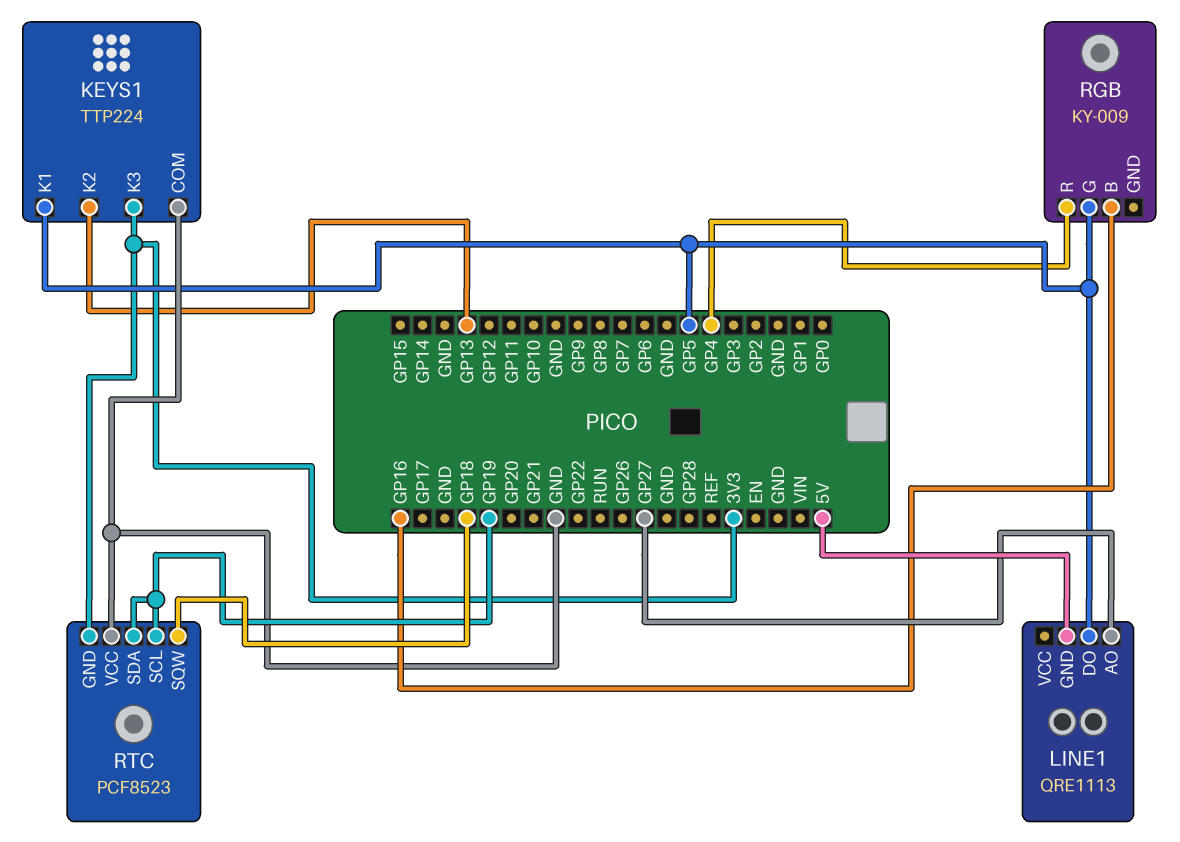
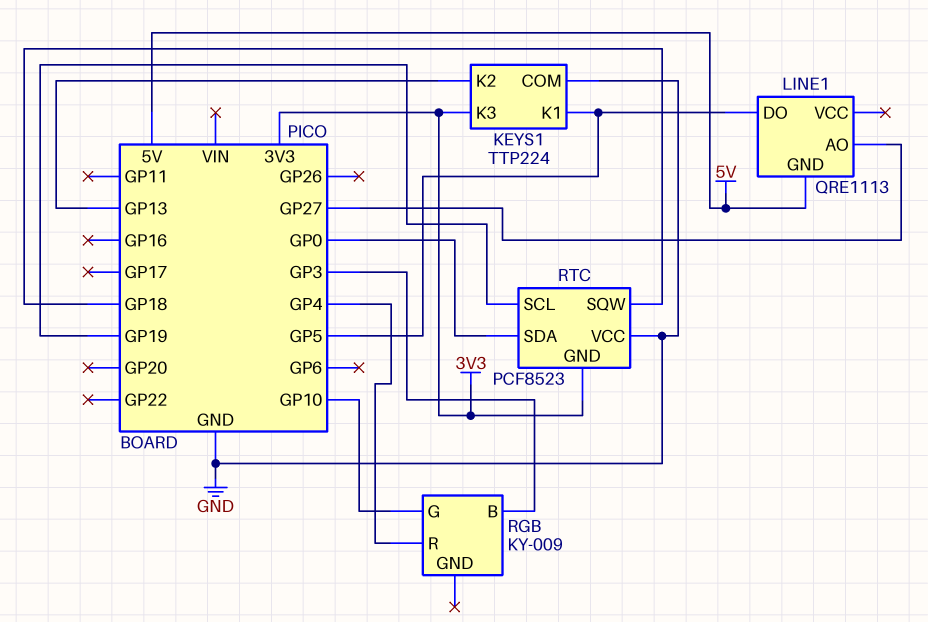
RGB pin B: GP16 -> GP3
RGB pin G: GP5 -> GP10
RTC pin SDA: GP19 -> GP0

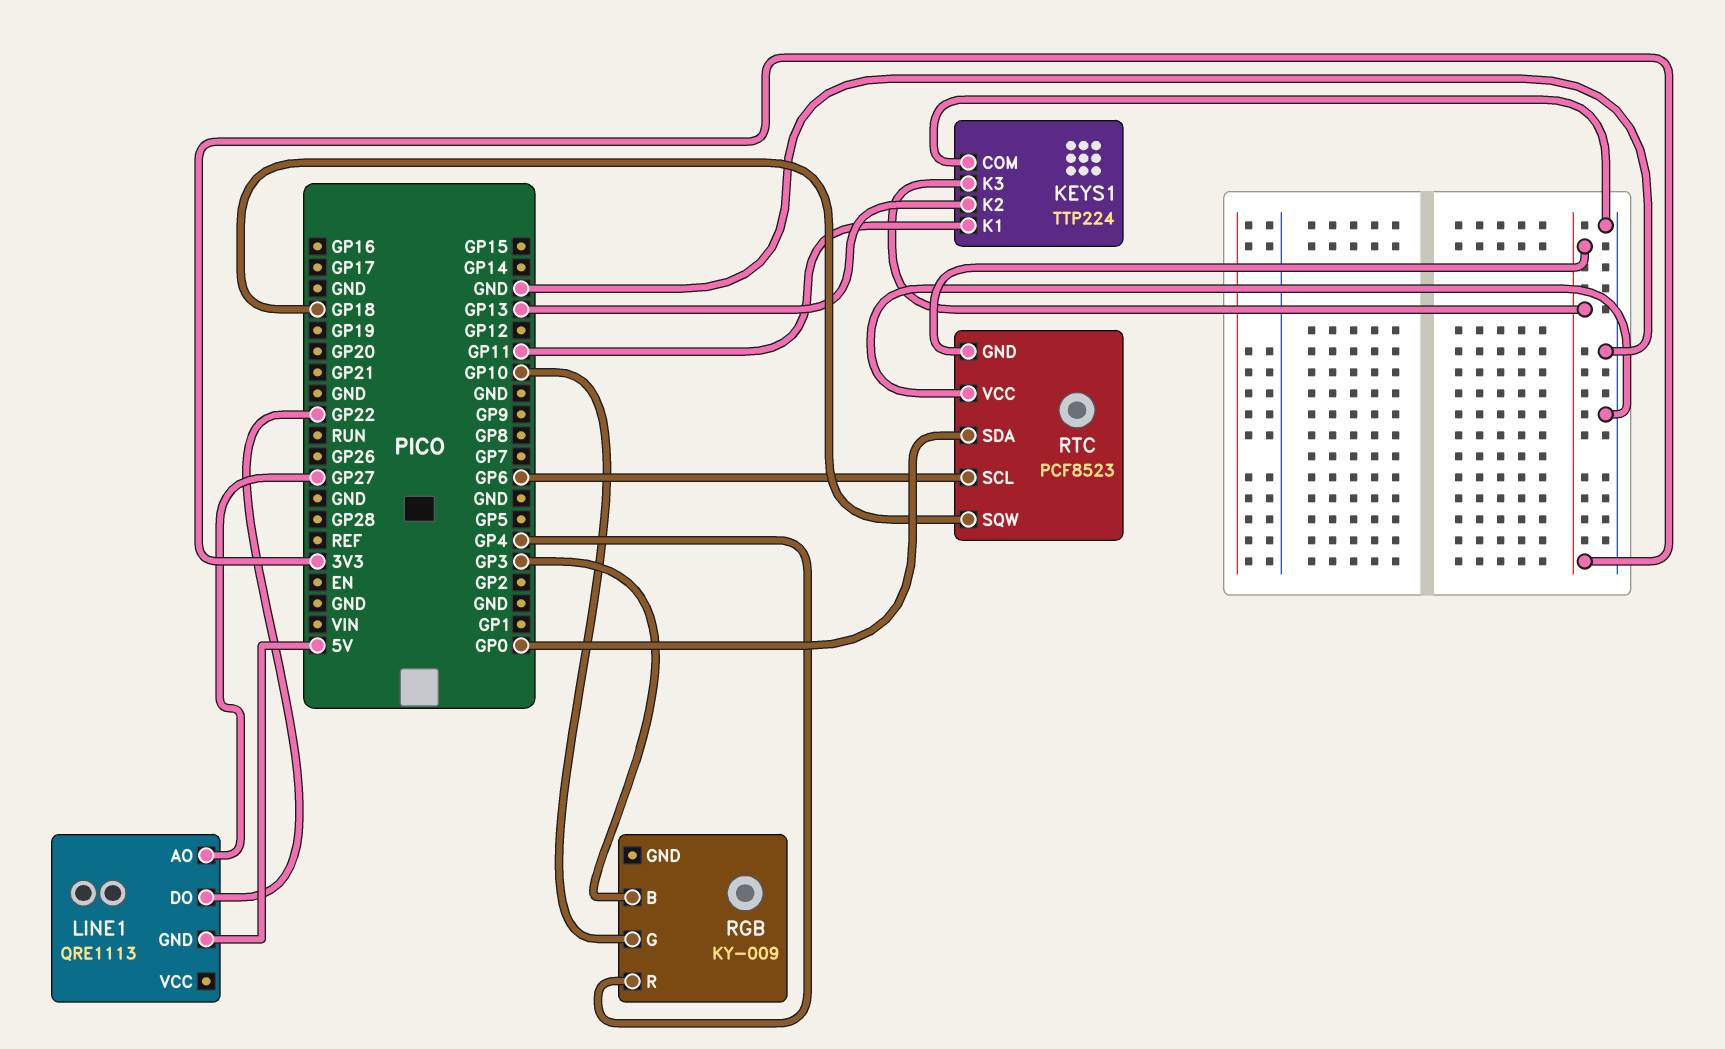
KEYS1 pin K1: GP5 -> GP11
LINE1 pin DO: GP5 -> GP22
RTC pin SCL: GP19 -> GP6

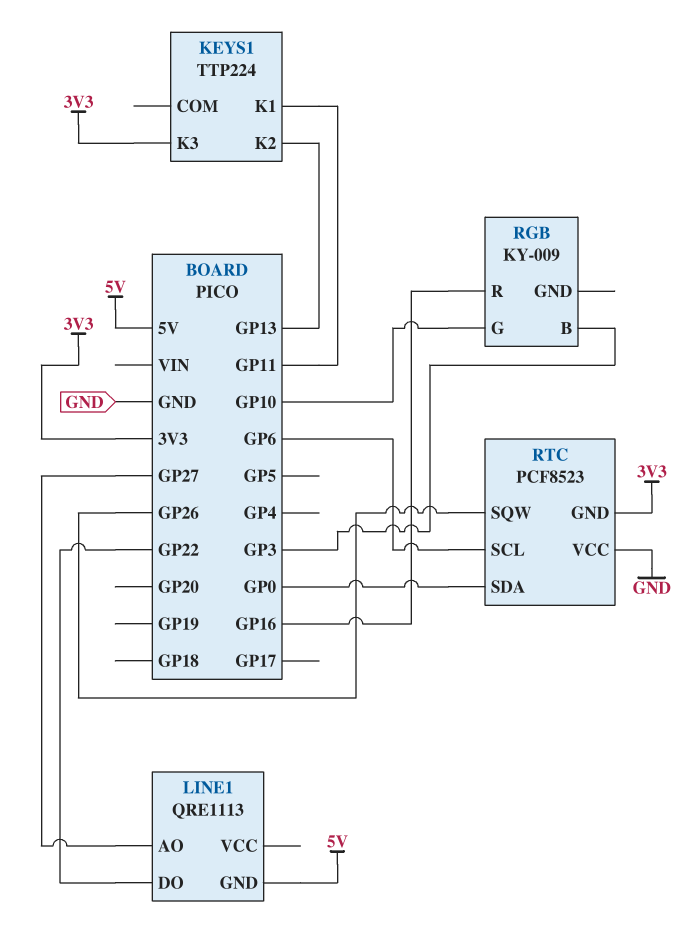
KEYS1 pin COM: GND -> none
RGB pin R: GP4 -> GP16
RTC pin SQW: GP18 -> GP26

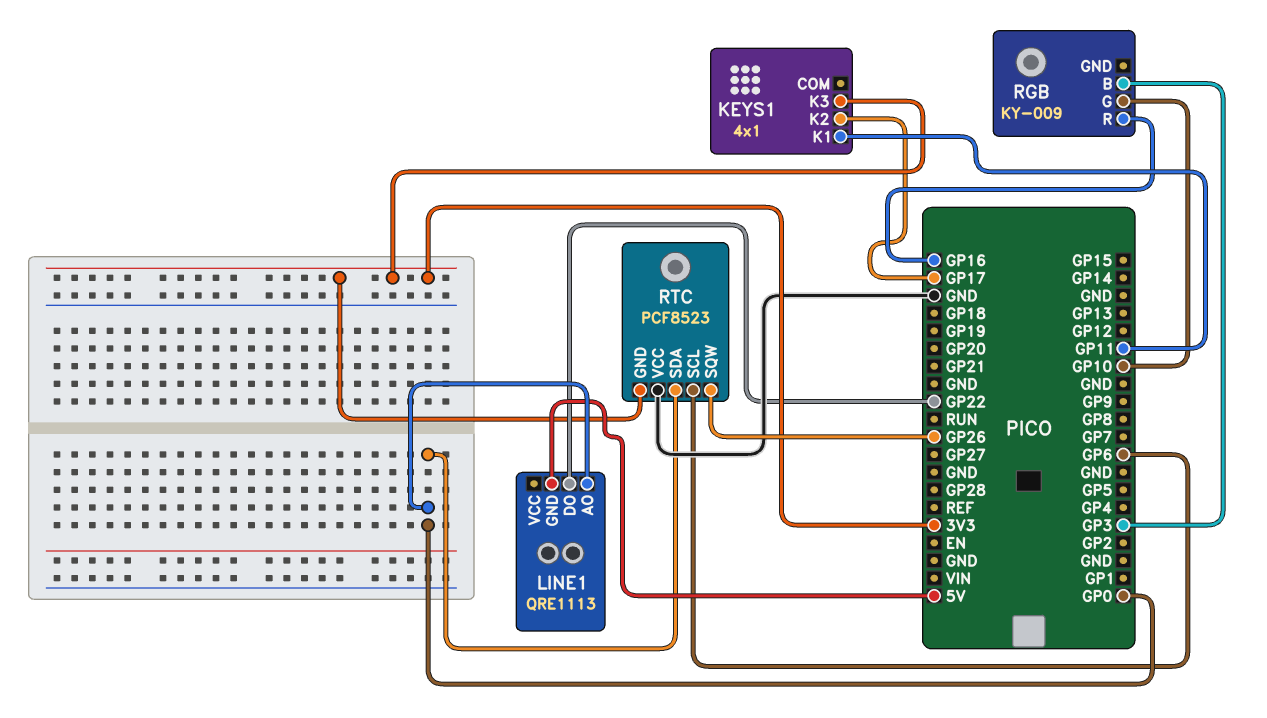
KEYS1: TTP224 -> 4x1
KEYS1 pin K2: GP13 -> GP17
LINE1 pin AO: GP27 -> GP0

